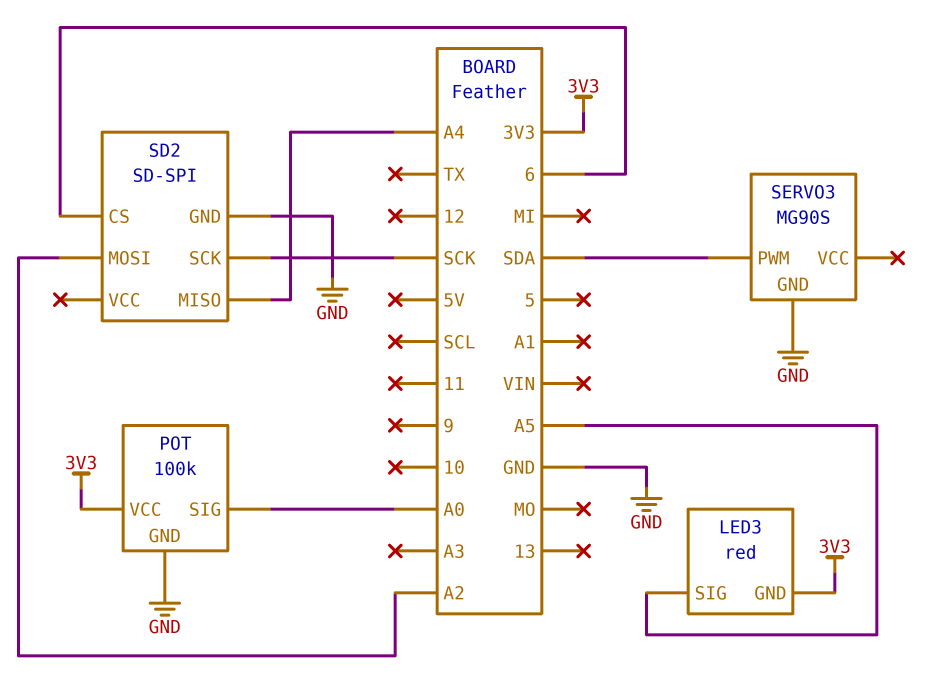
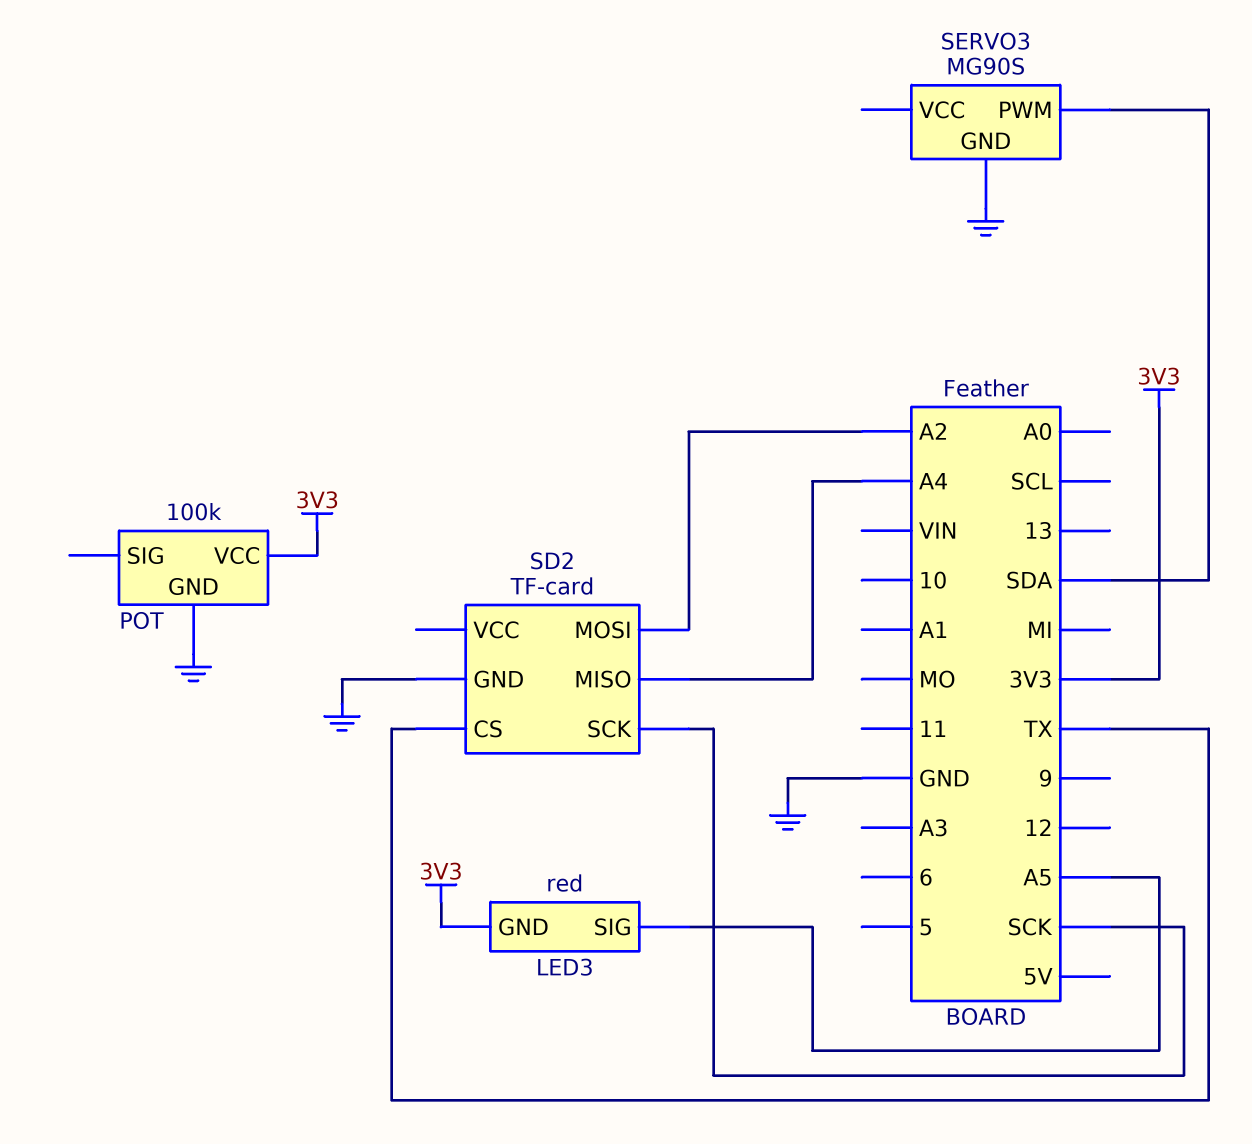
POT pin SIG: A0 -> none
SD2: SD-SPI -> TF-card
SD2 pin CS: 6 -> TX

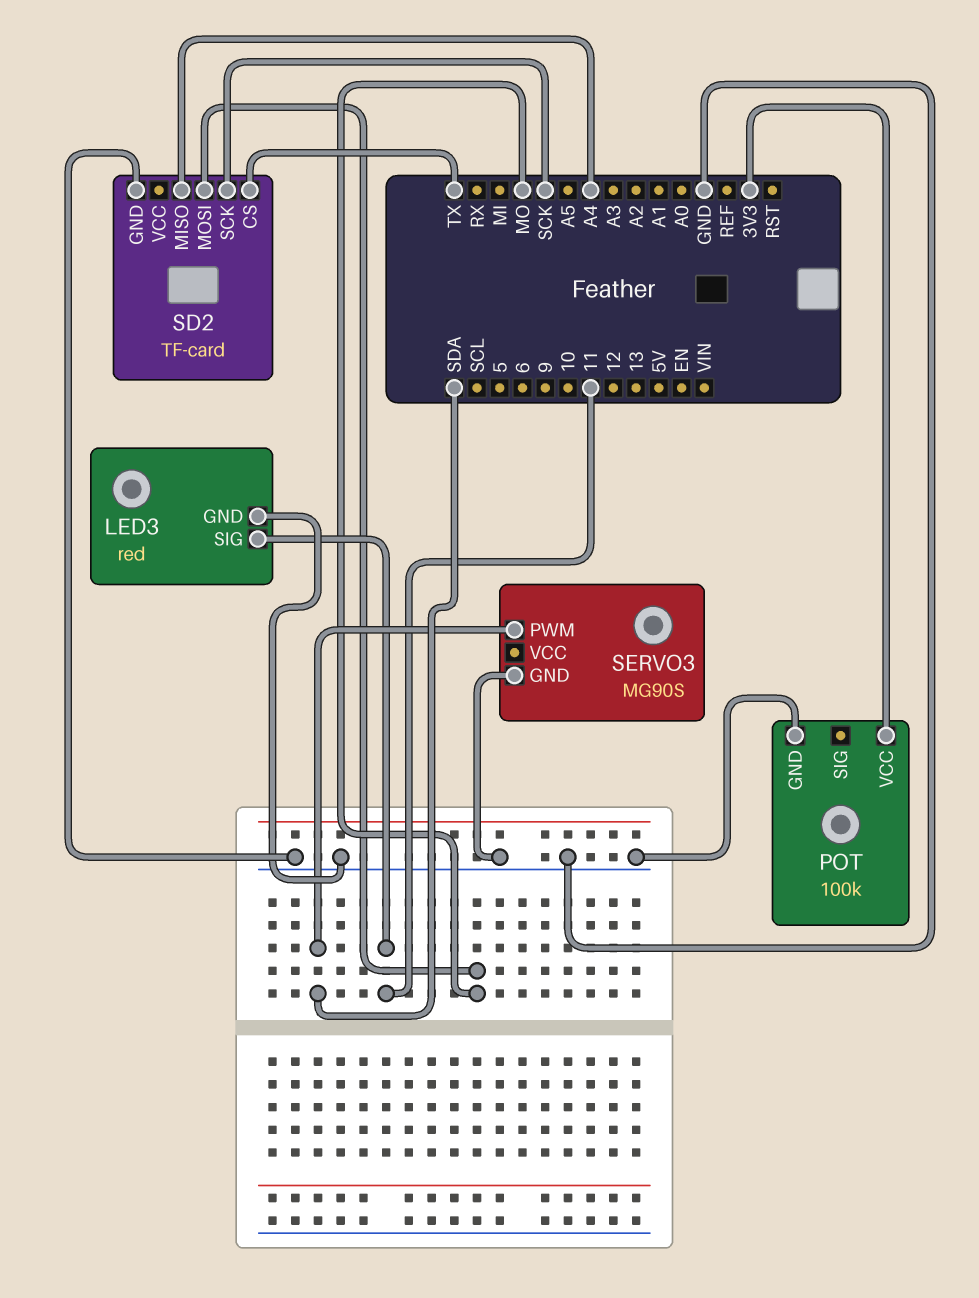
LED3 pin GND: 3V3 -> GND
LED3 pin SIG: A5 -> 11
SD2 pin MOSI: A2 -> MO

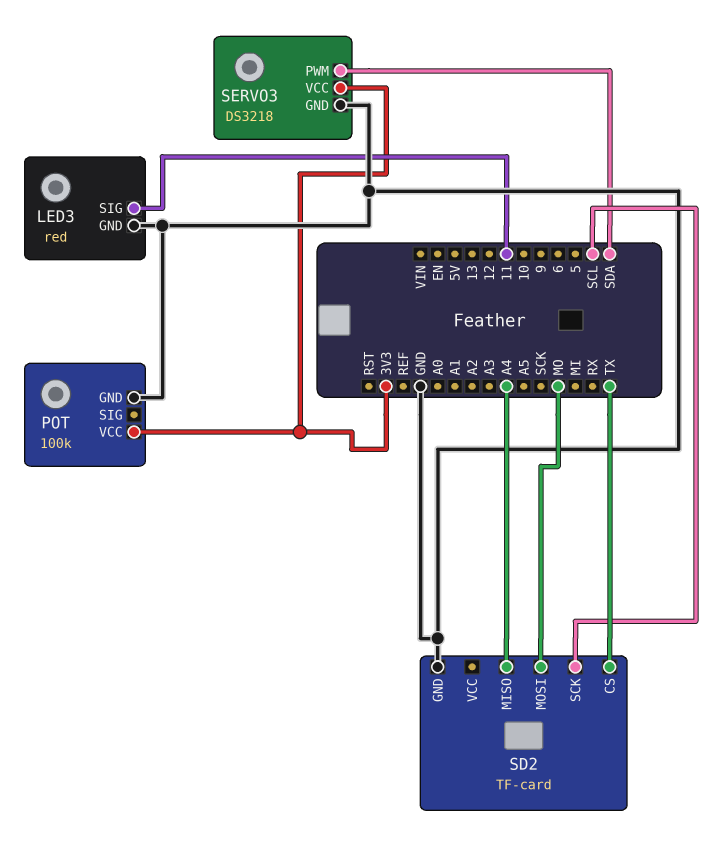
SD2 pin SCK: SCK -> SCL
SERVO3: MG90S -> DS3218
SERVO3 pin VCC: none -> 3V3

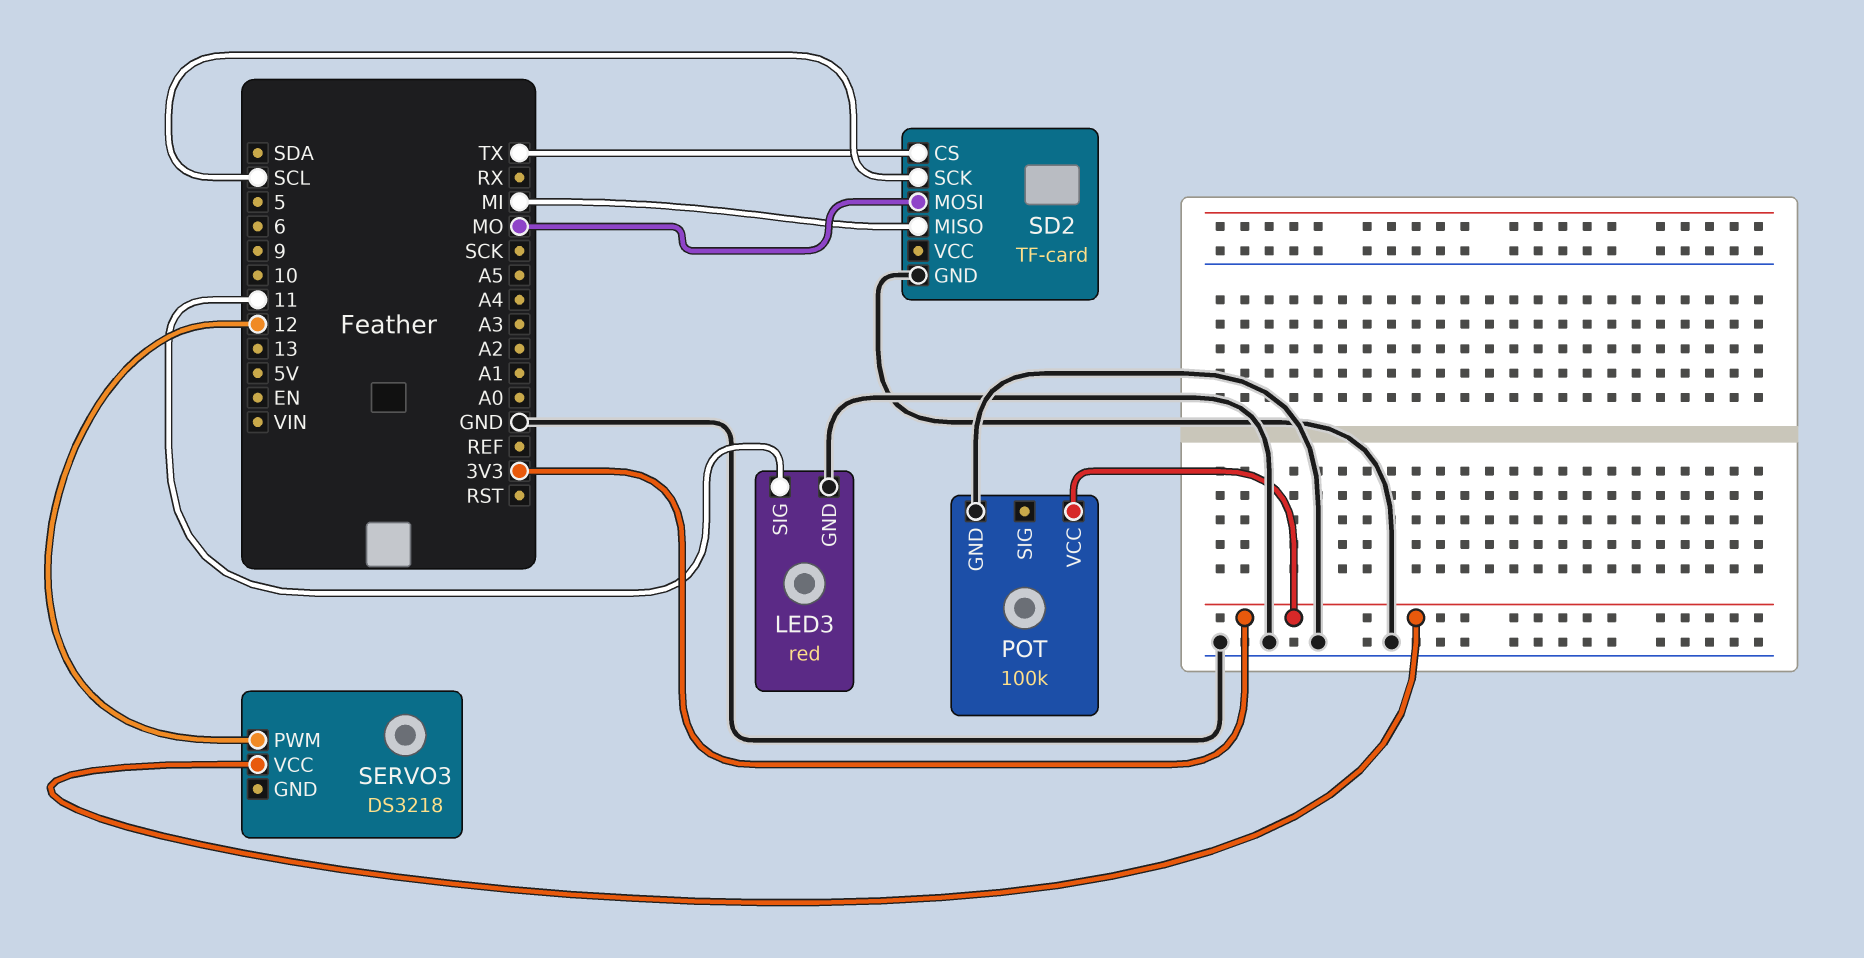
SD2 pin MISO: A4 -> MI
SERVO3 pin GND: GND -> none
SERVO3 pin PWM: SDA -> 12

